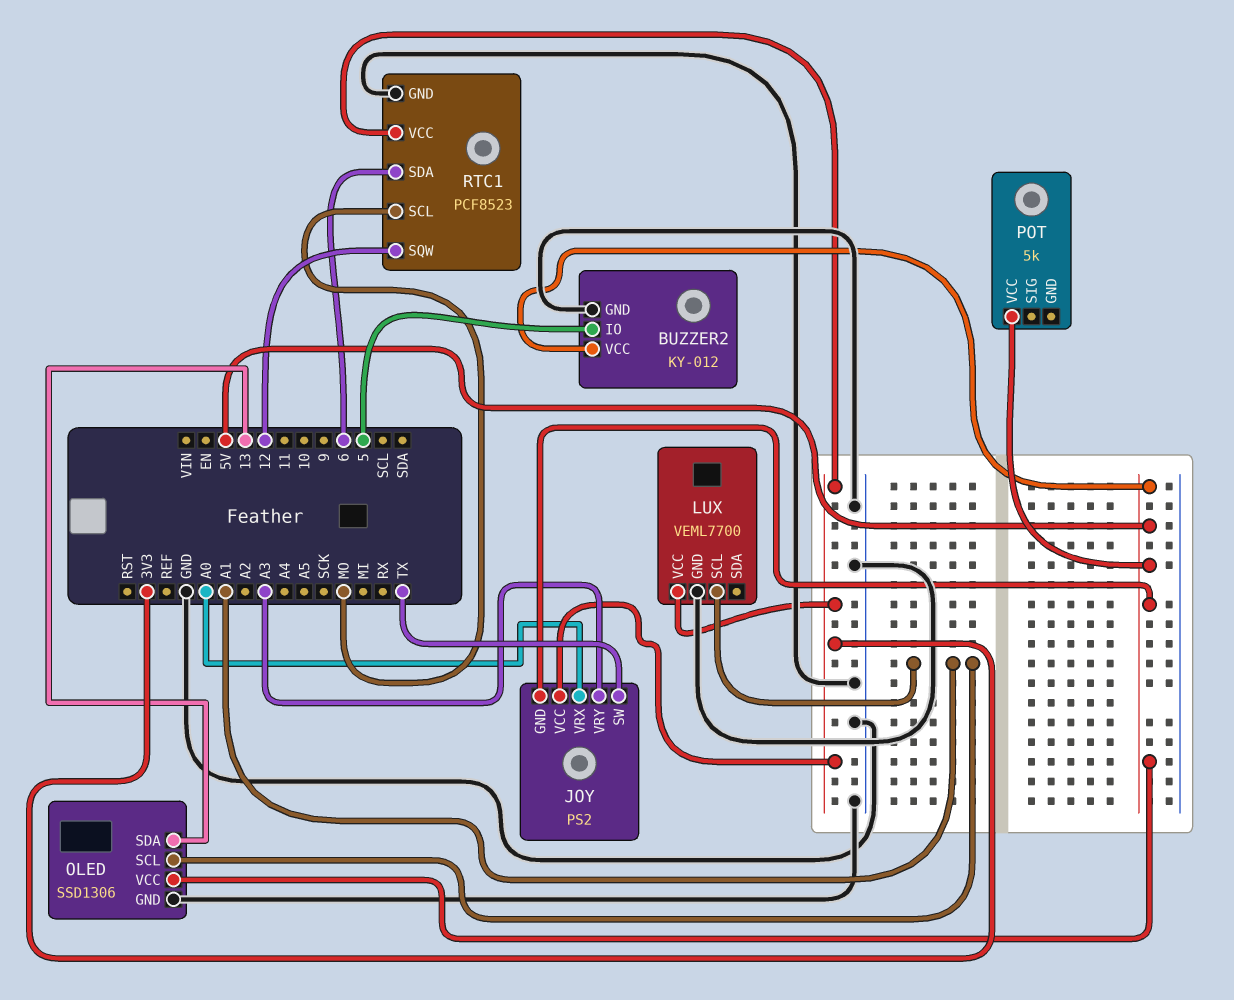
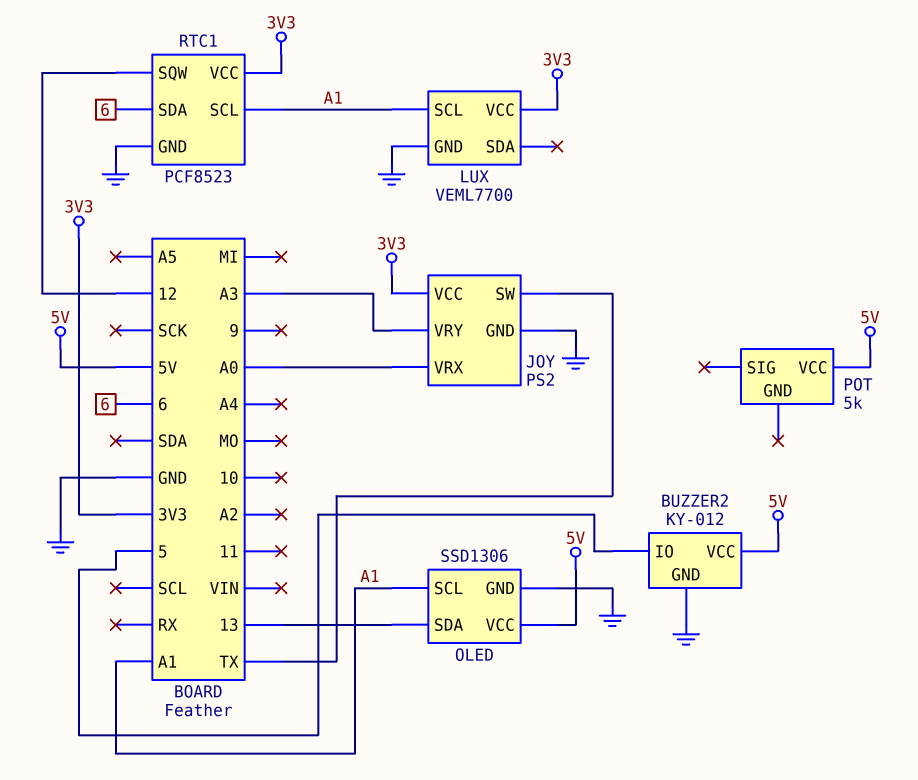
JOY pin GND: 5V -> GND
RTC1 pin SCL: MO -> A1

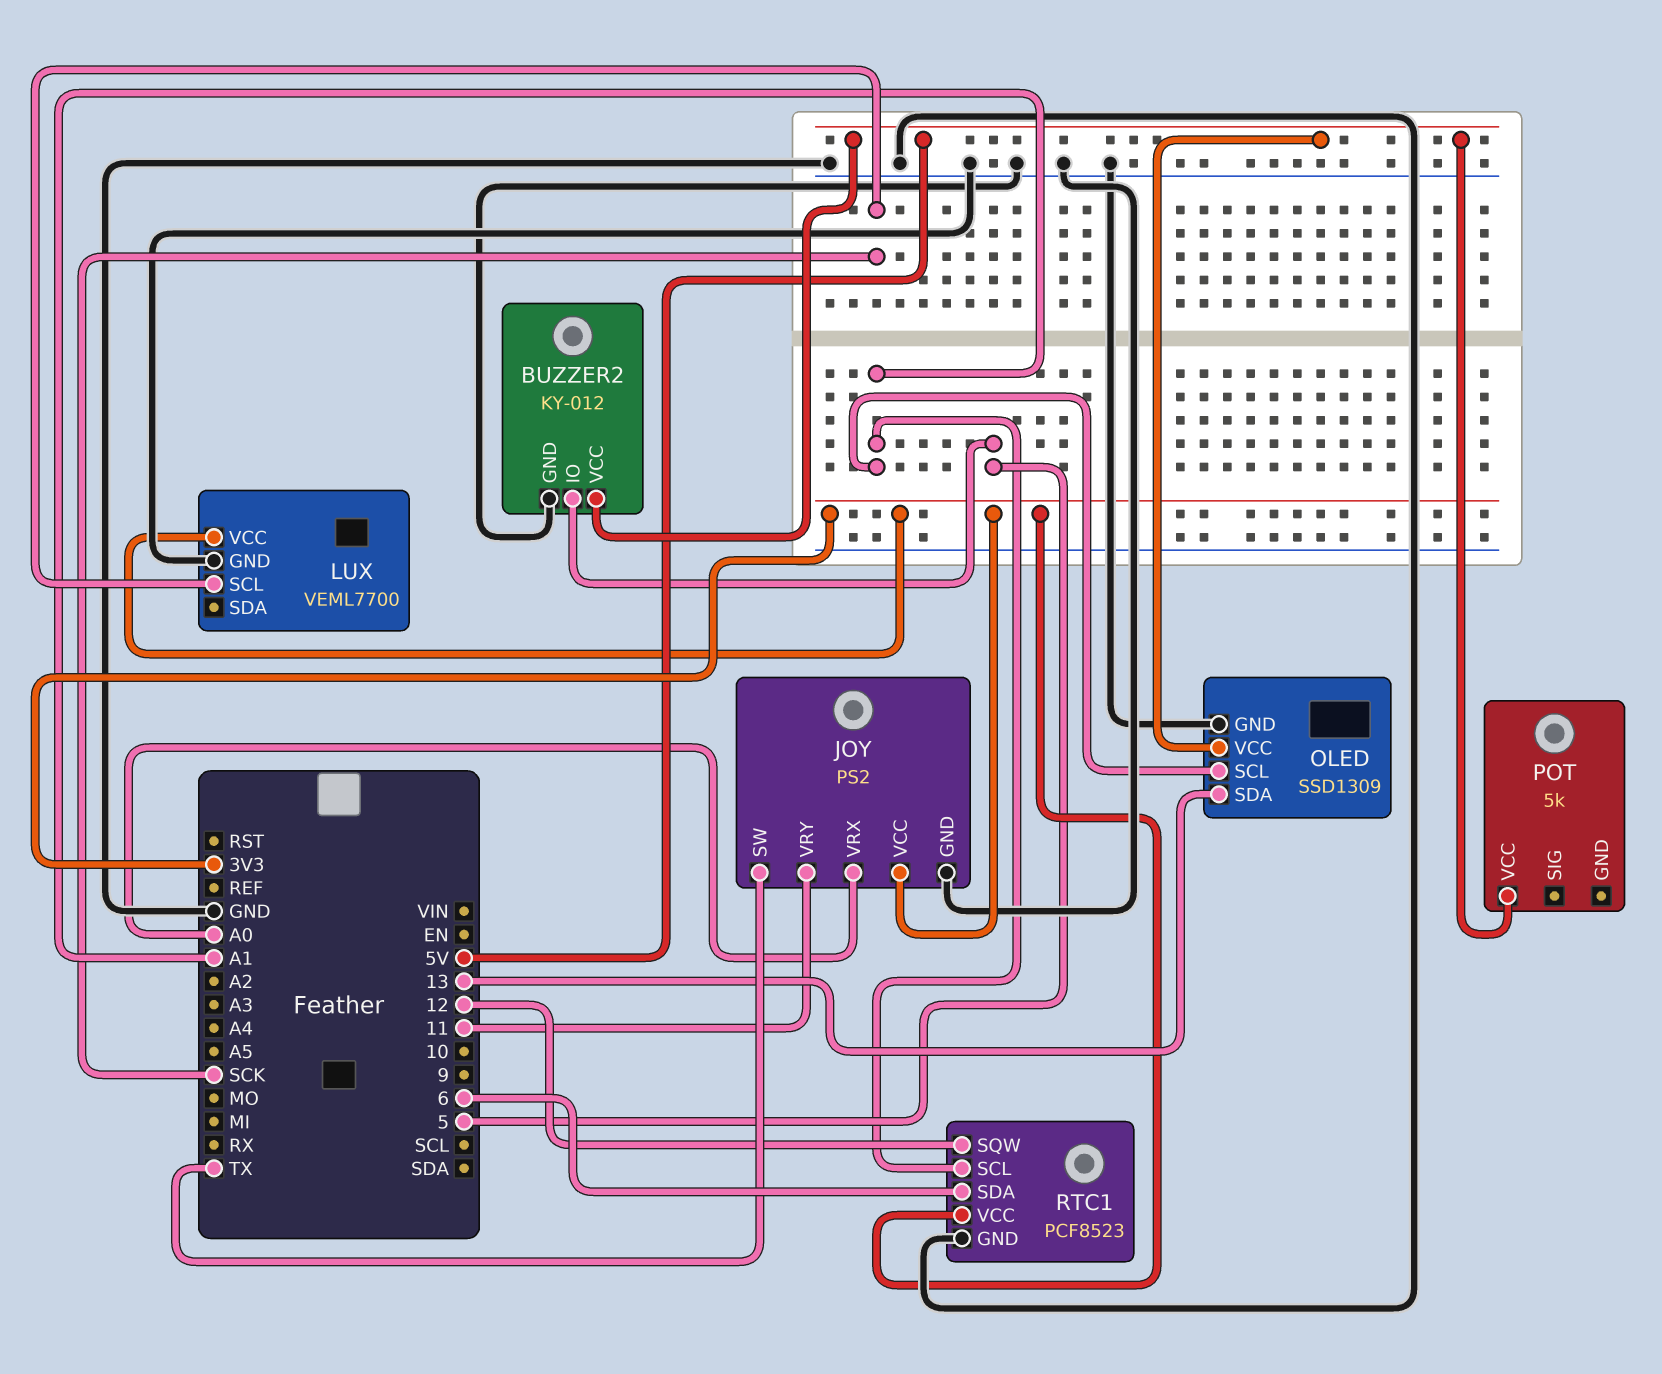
JOY pin VRY: A3 -> 11
LUX pin SCL: A1 -> SCK
OLED: SSD1306 -> SSD1309

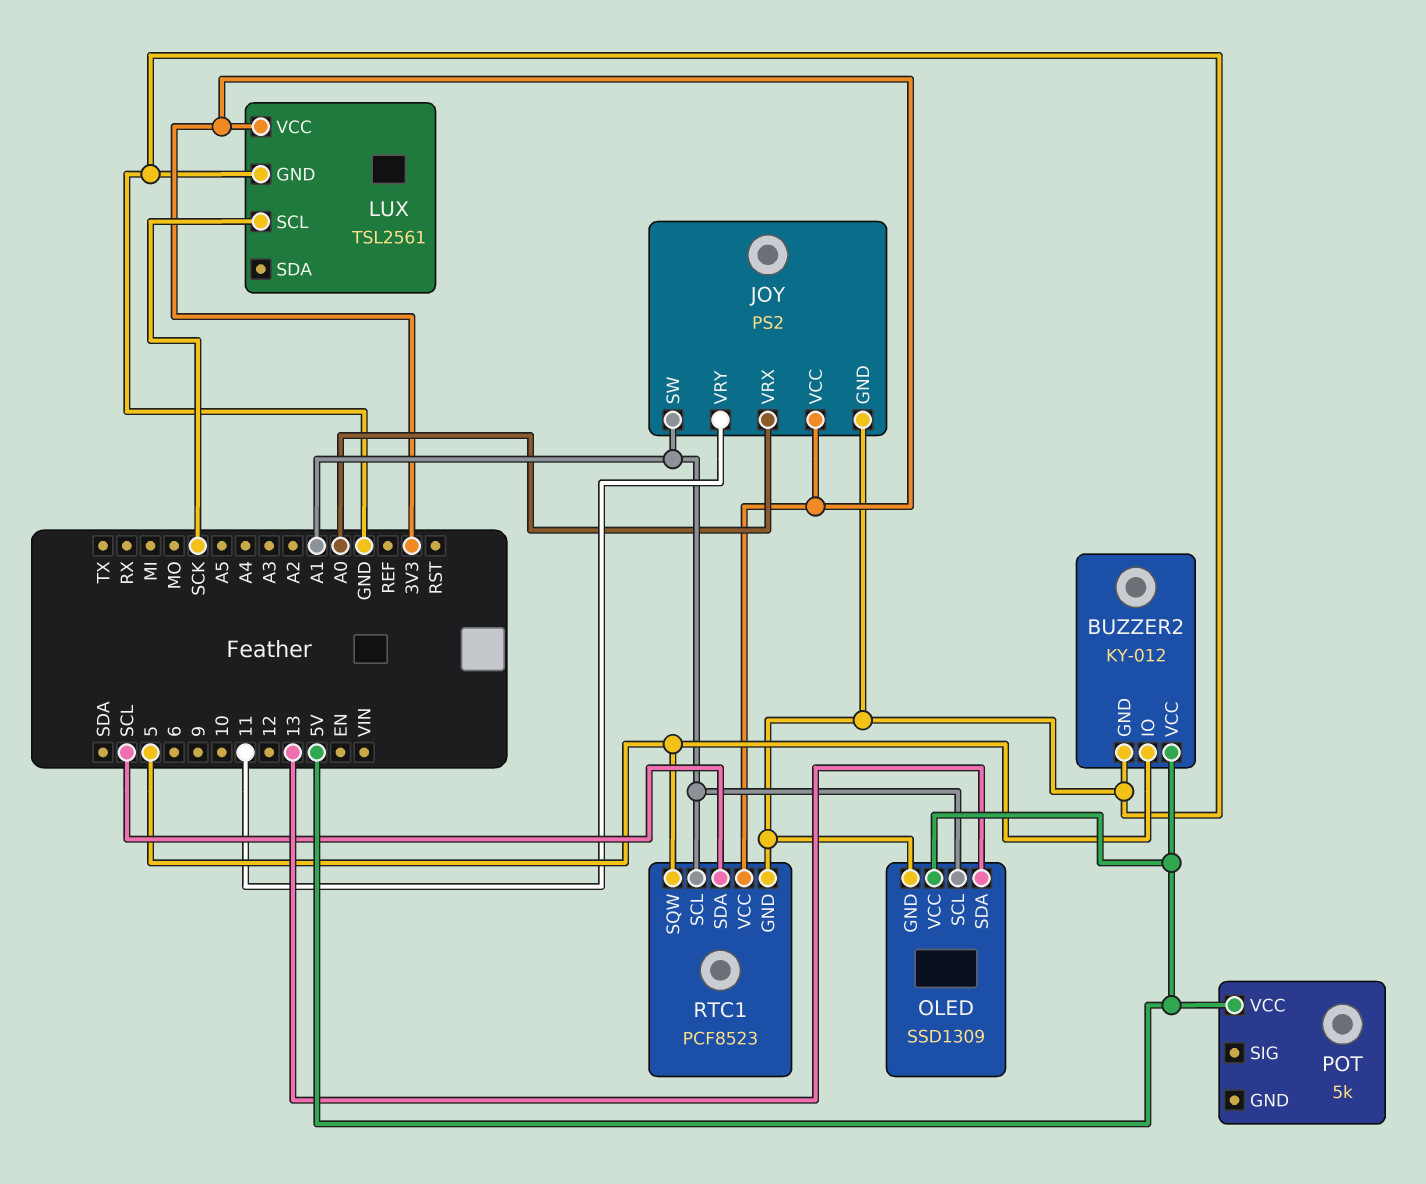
JOY pin SW: TX -> A1
LUX: VEML7700 -> TSL2561
RTC1 pin SDA: 6 -> SCL
RTC1 pin SQW: 12 -> 5

